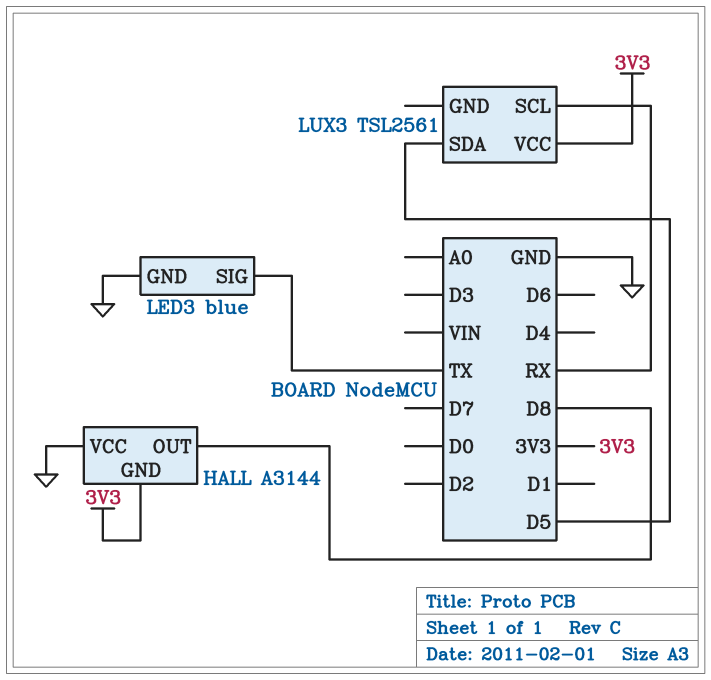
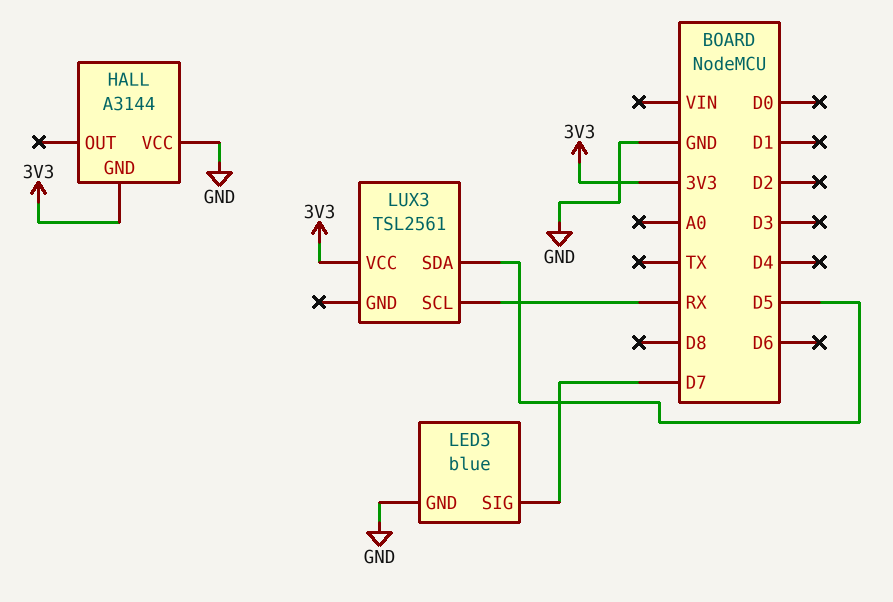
HALL pin OUT: D8 -> none
LED3 pin SIG: TX -> D7

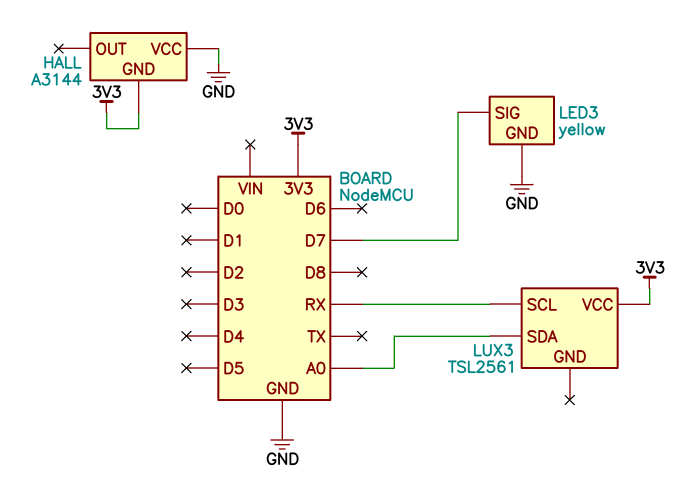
LED3: blue -> yellow
LUX3 pin SDA: D5 -> A0

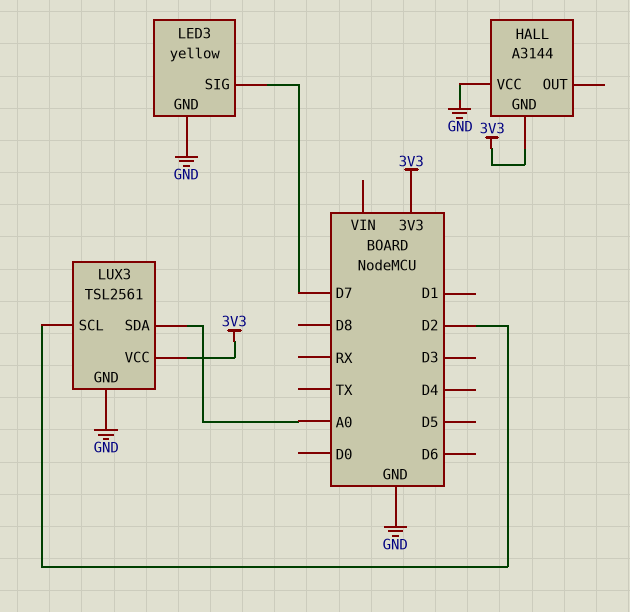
LUX3 pin GND: none -> GND
LUX3 pin SCL: RX -> D2

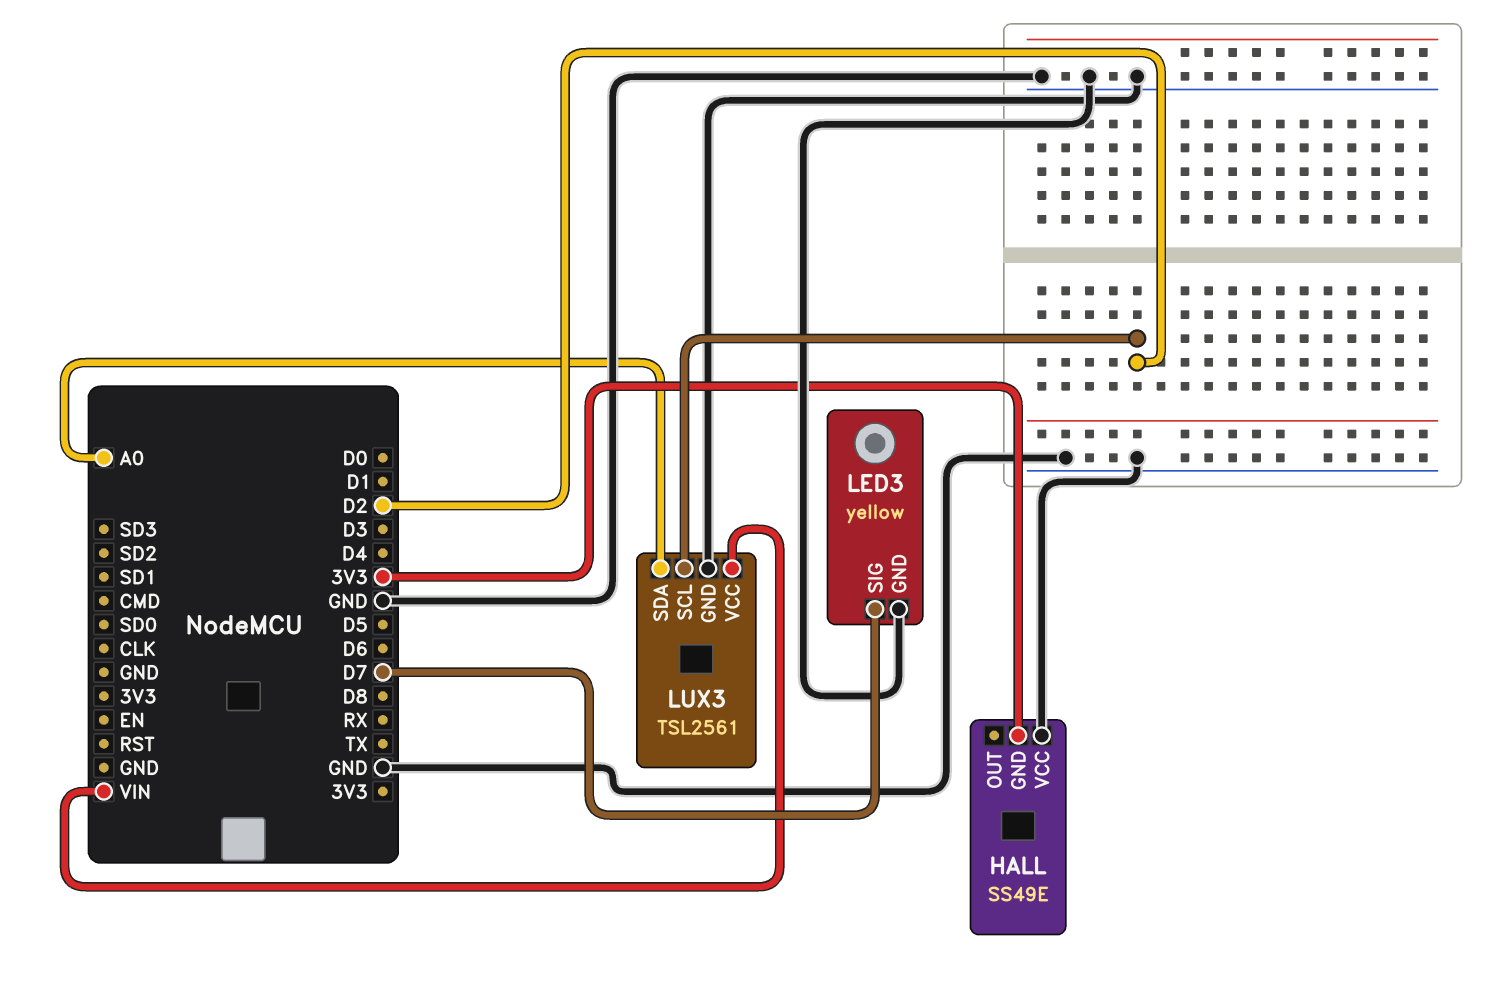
HALL: A3144 -> SS49E
LUX3 pin VCC: 3V3 -> VIN

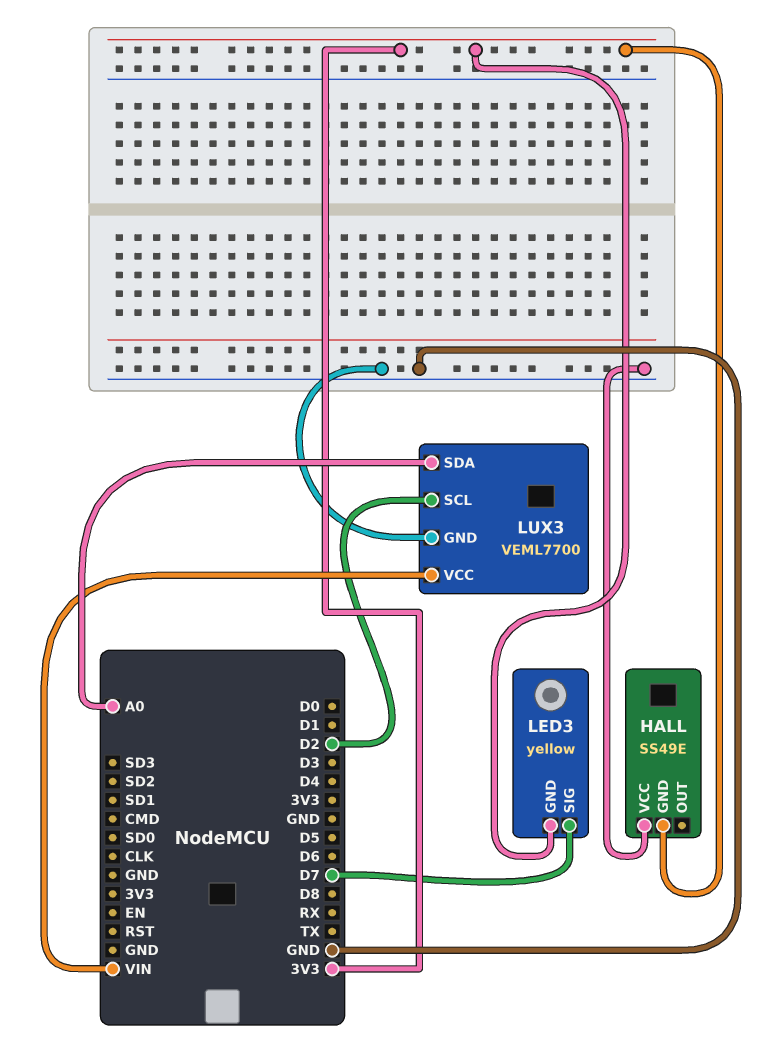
LED3 pin GND: GND -> 3V3
LUX3: TSL2561 -> VEML7700

